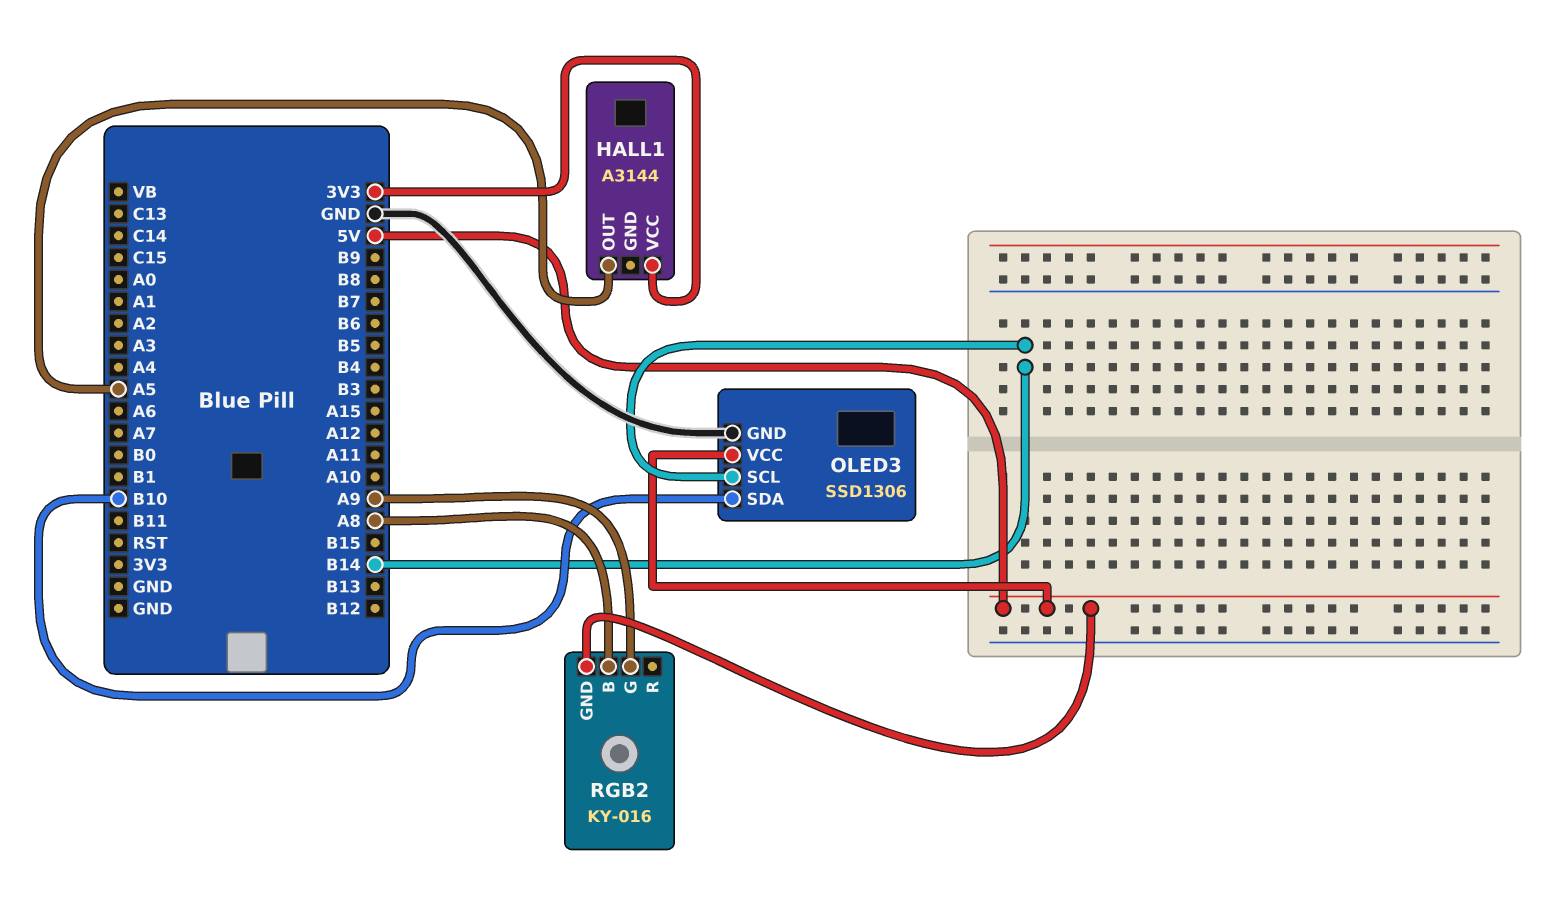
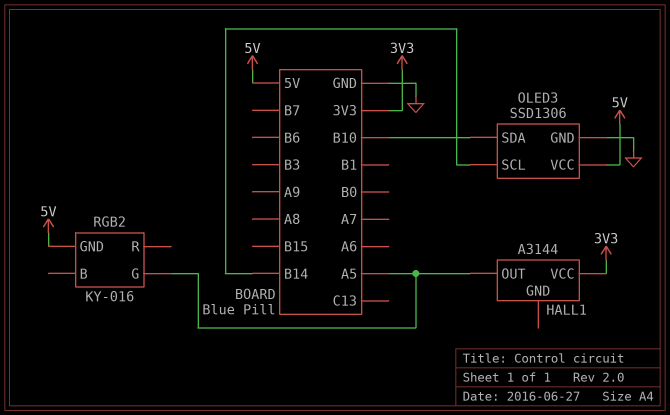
RGB2 pin B: A8 -> none
RGB2 pin G: A9 -> A5

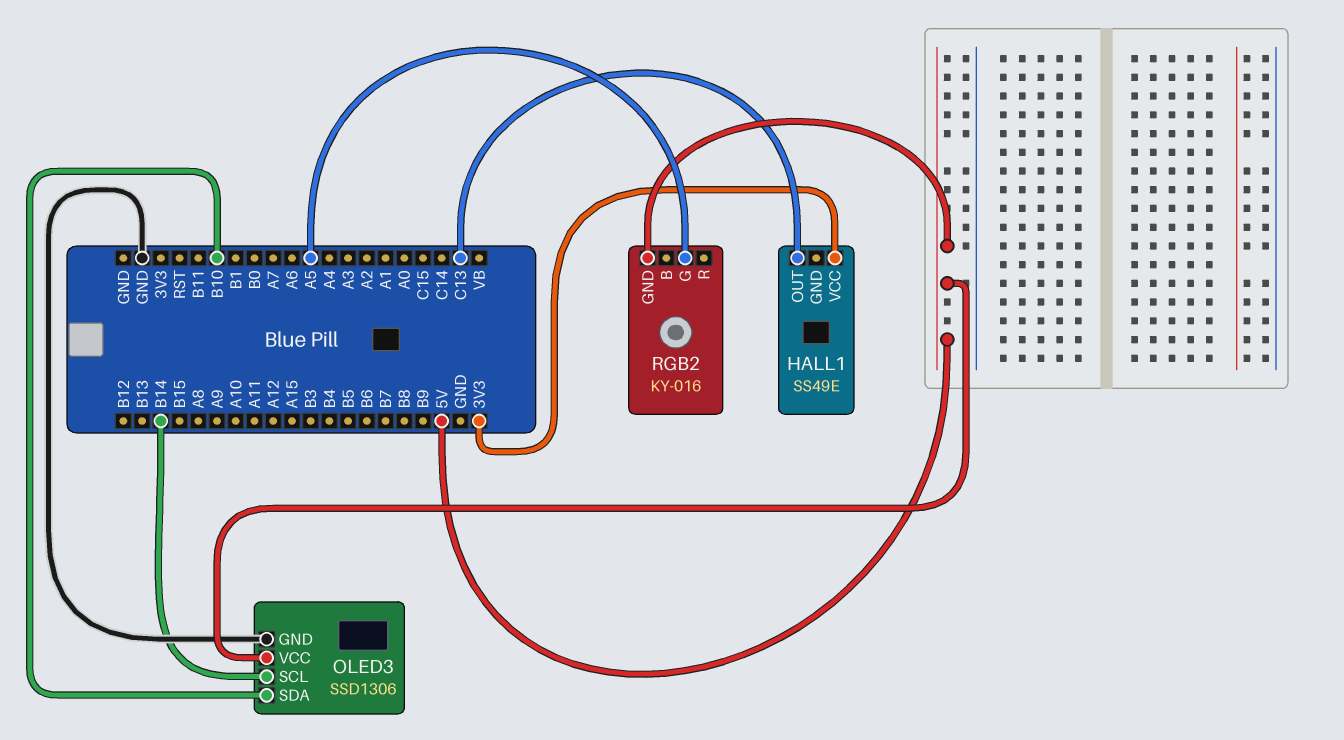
HALL1: A3144 -> SS49E
HALL1 pin OUT: A5 -> C13

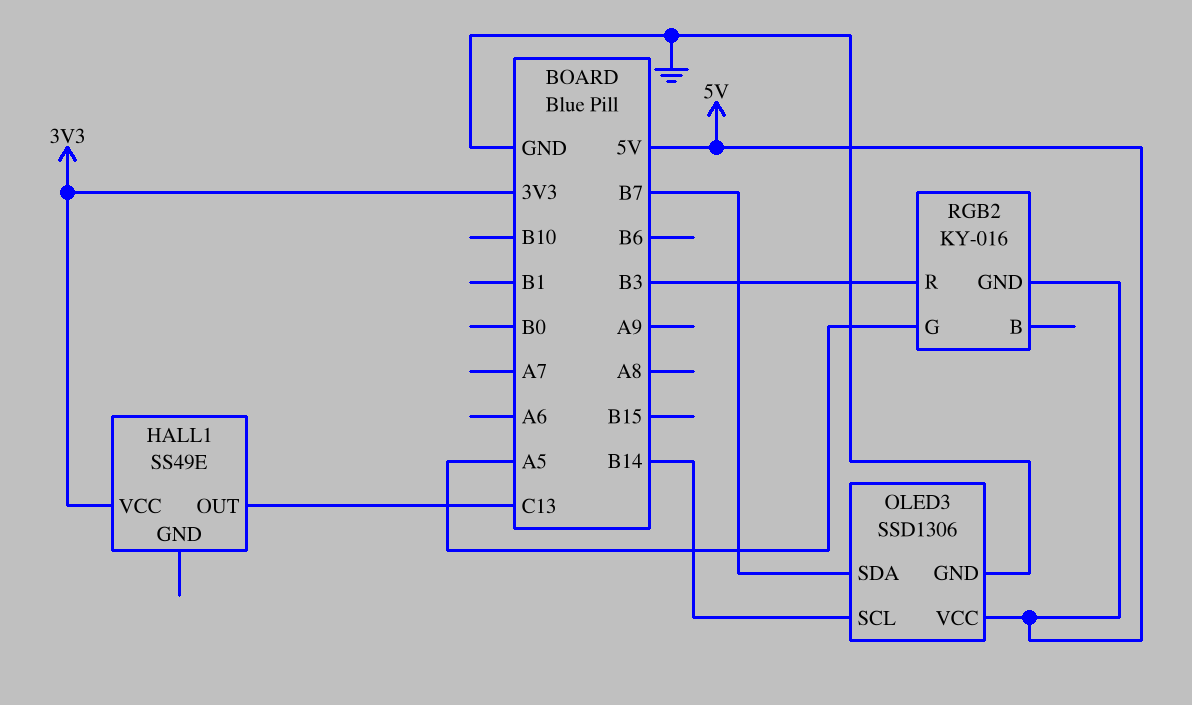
OLED3 pin SDA: B10 -> B7
RGB2 pin R: none -> B3

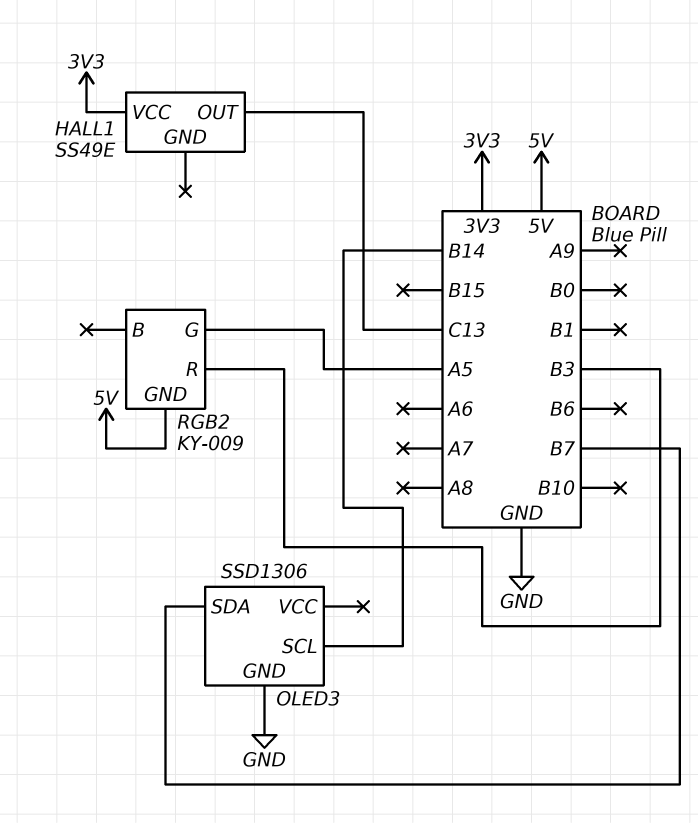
OLED3 pin VCC: 5V -> none
RGB2: KY-016 -> KY-009

